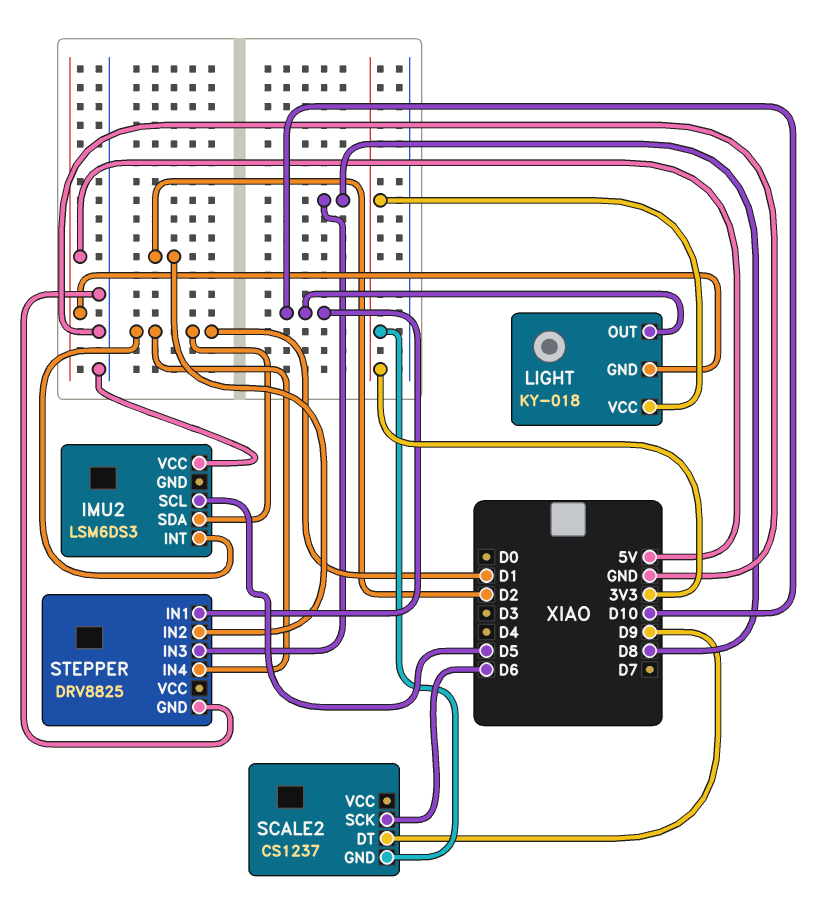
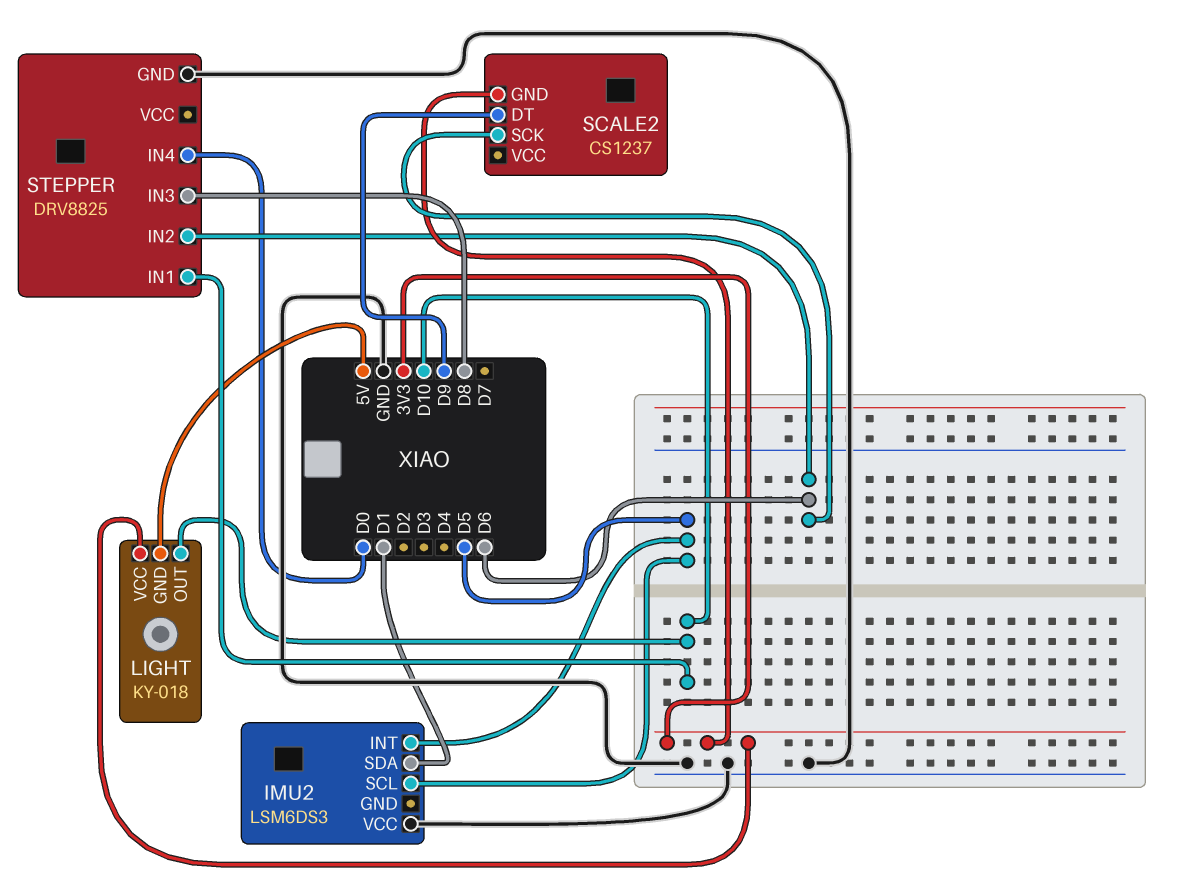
IMU2 pin INT: D1 -> D5
STEPPER pin IN2: D2 -> D6
STEPPER pin IN4: D1 -> D0

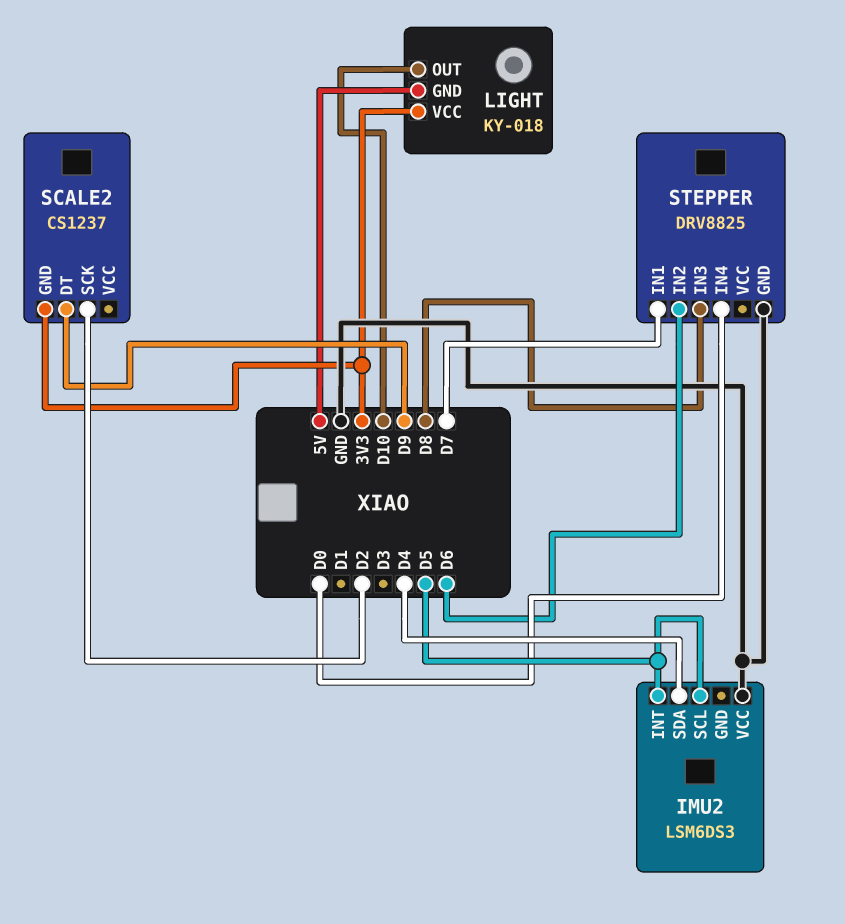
IMU2 pin SDA: D1 -> D4
SCALE2 pin SCK: D6 -> D2
STEPPER pin IN1: D10 -> D7

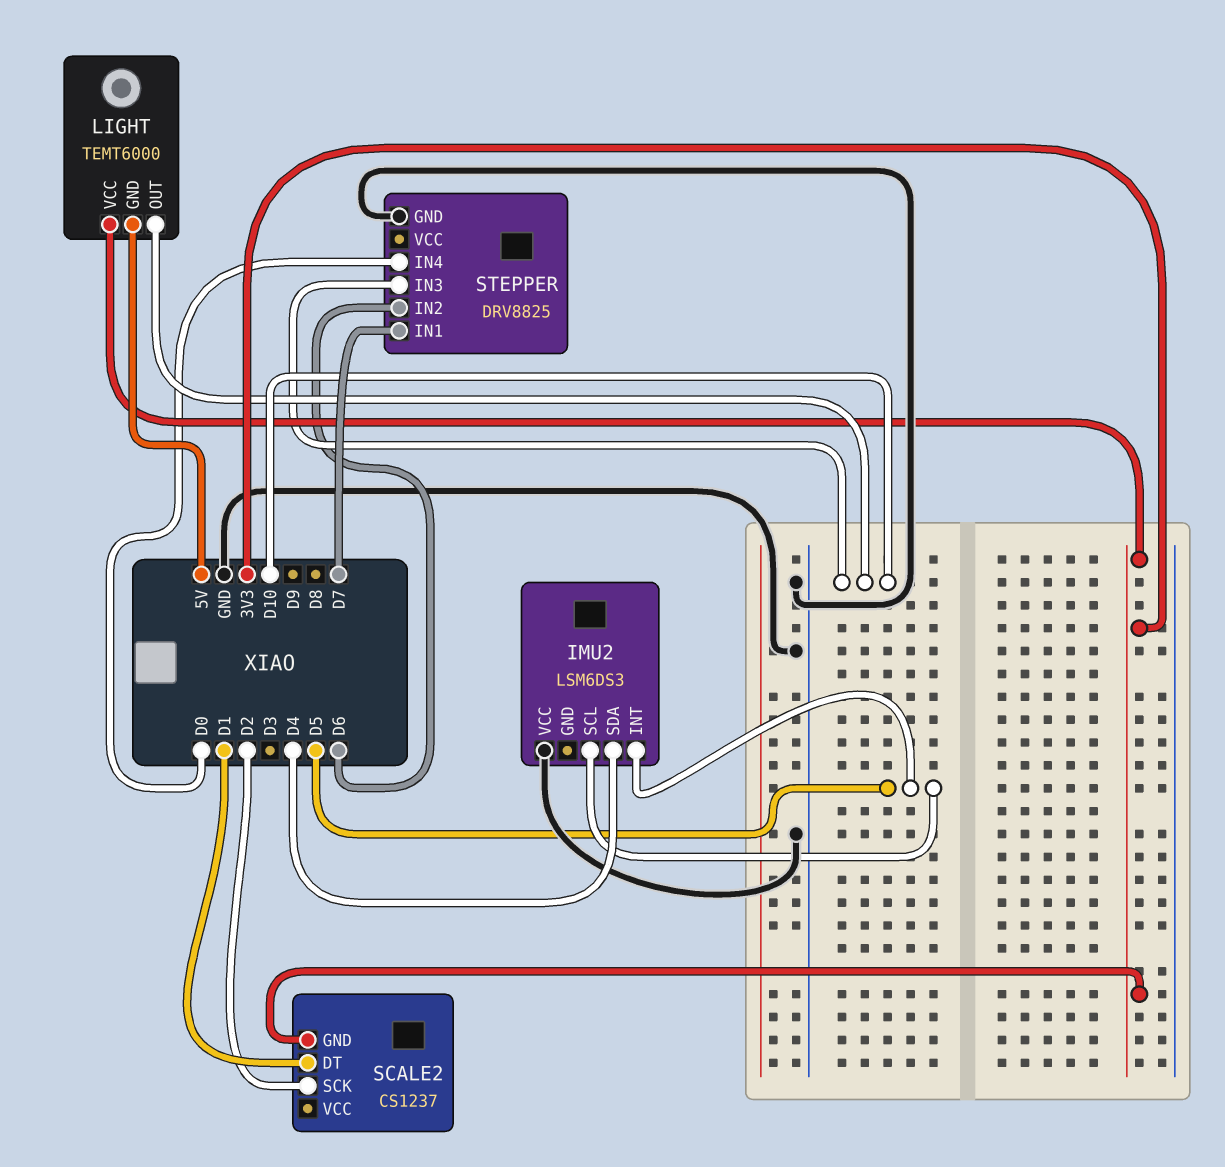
LIGHT: KY-018 -> TEMT6000
SCALE2 pin DT: D9 -> D1
STEPPER pin IN3: D8 -> D10

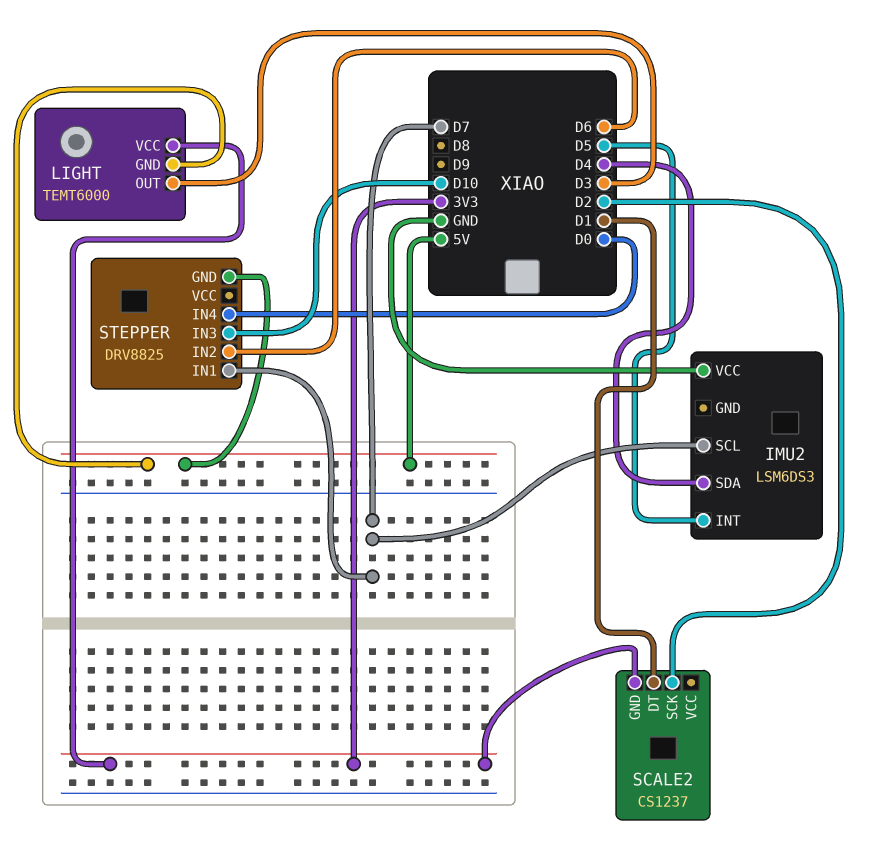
IMU2 pin SCL: D5 -> D7
LIGHT pin OUT: D10 -> D3
STEPPER pin GND: GND -> 5V

